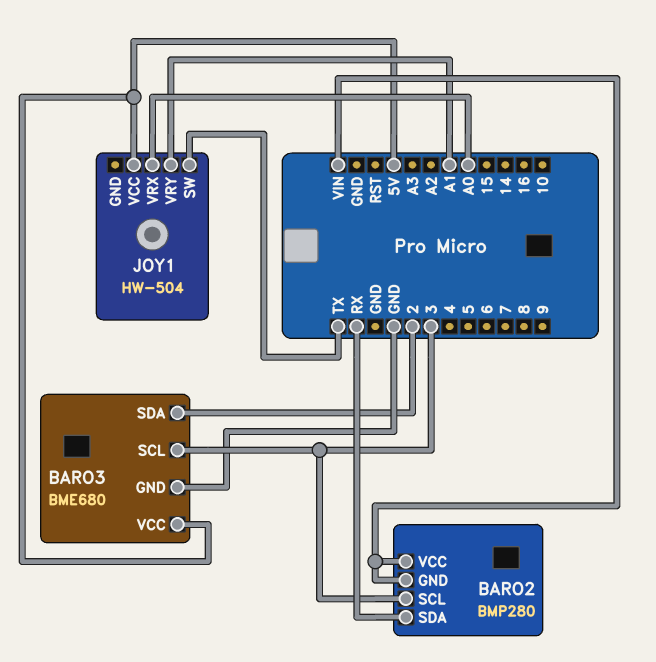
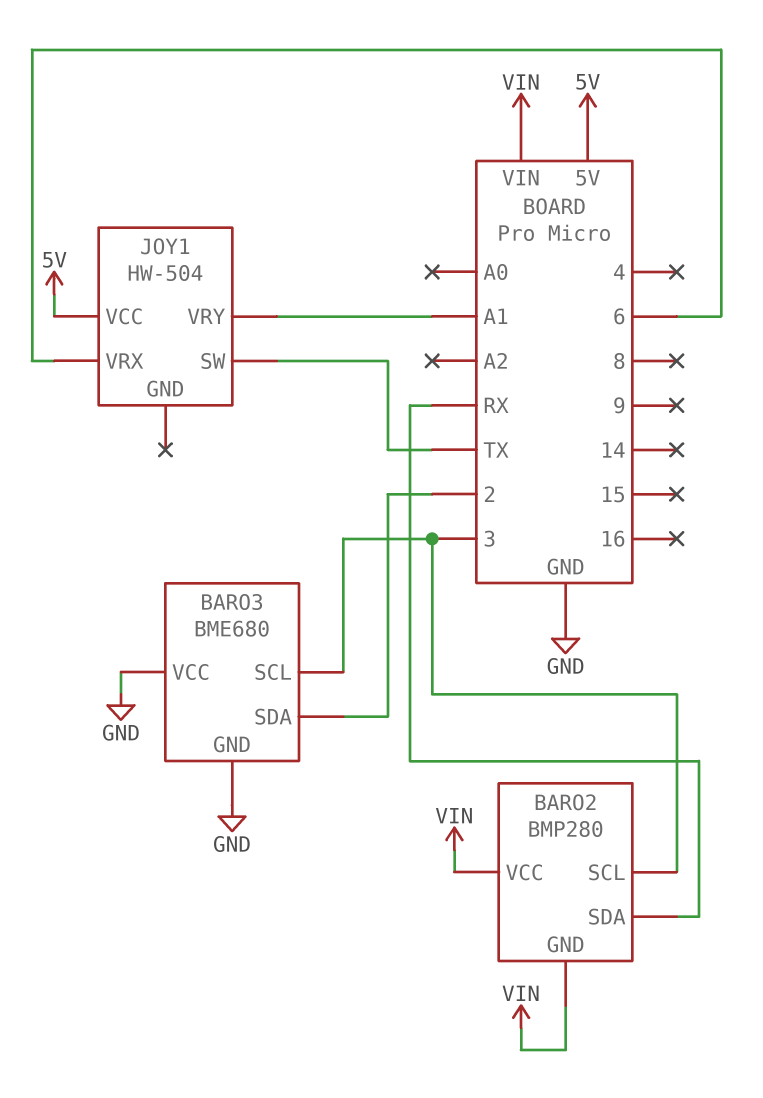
BARO3 pin VCC: 5V -> GND
JOY1 pin VRX: A0 -> 6

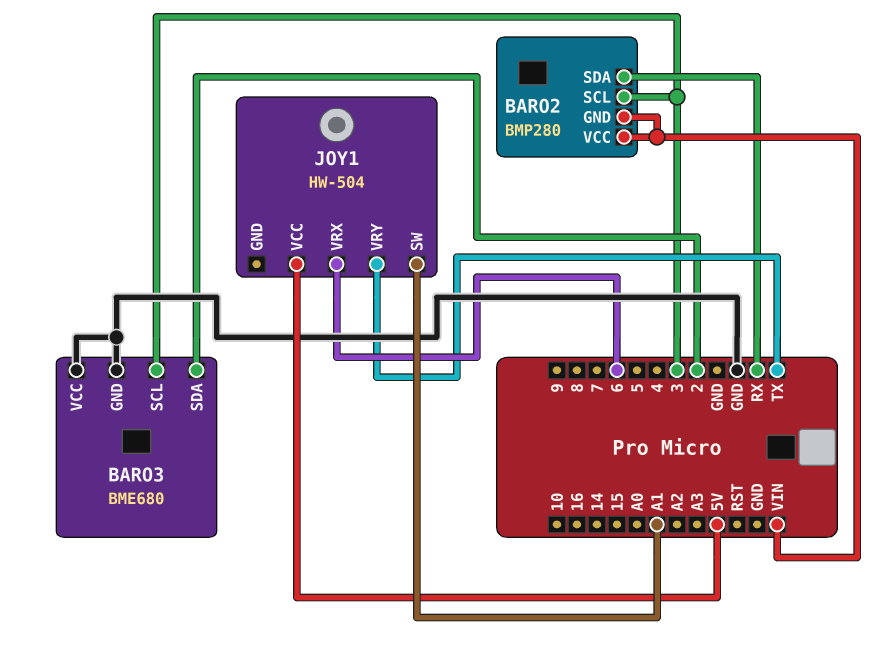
JOY1 pin SW: TX -> A1
JOY1 pin VRY: A1 -> TX

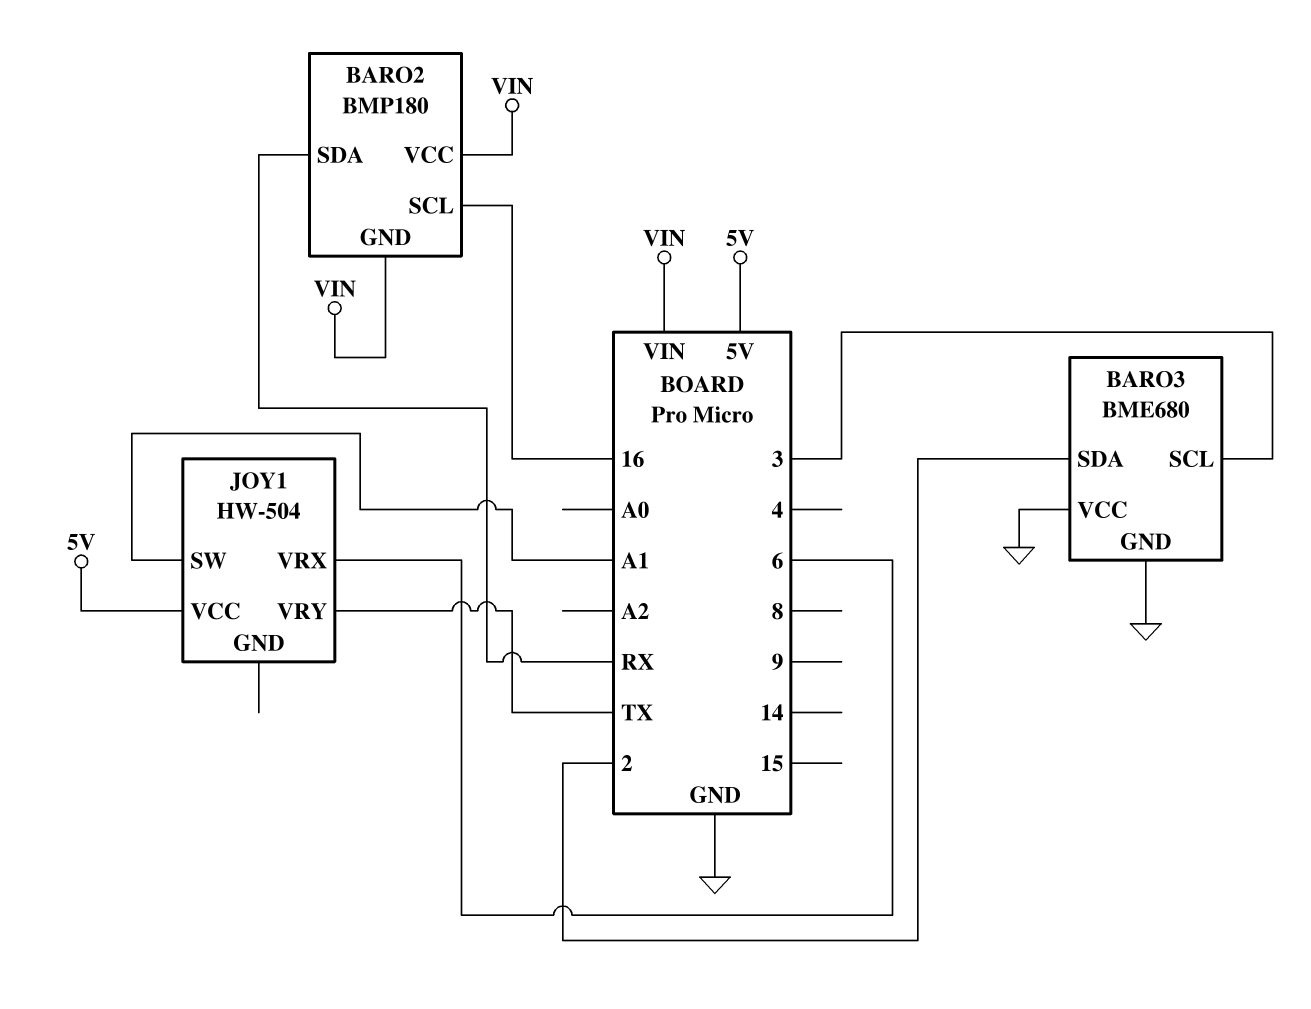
BARO2: BMP280 -> BMP180
BARO2 pin SCL: 3 -> 16

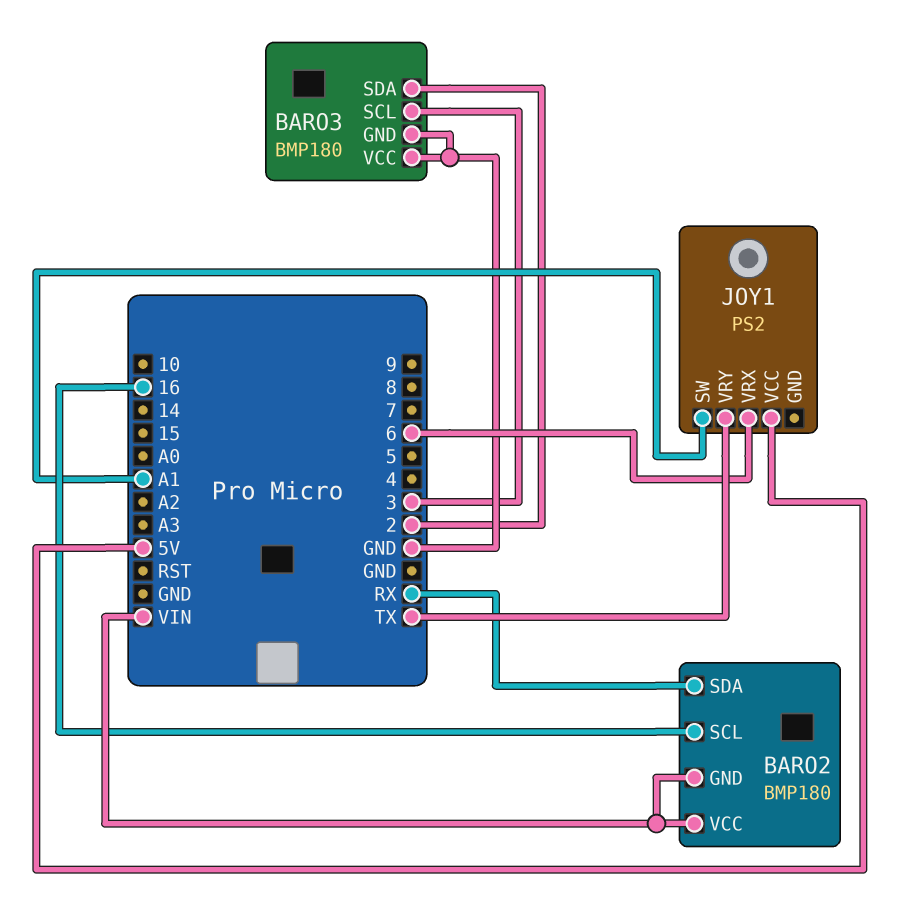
BARO3: BME680 -> BMP180
JOY1: HW-504 -> PS2

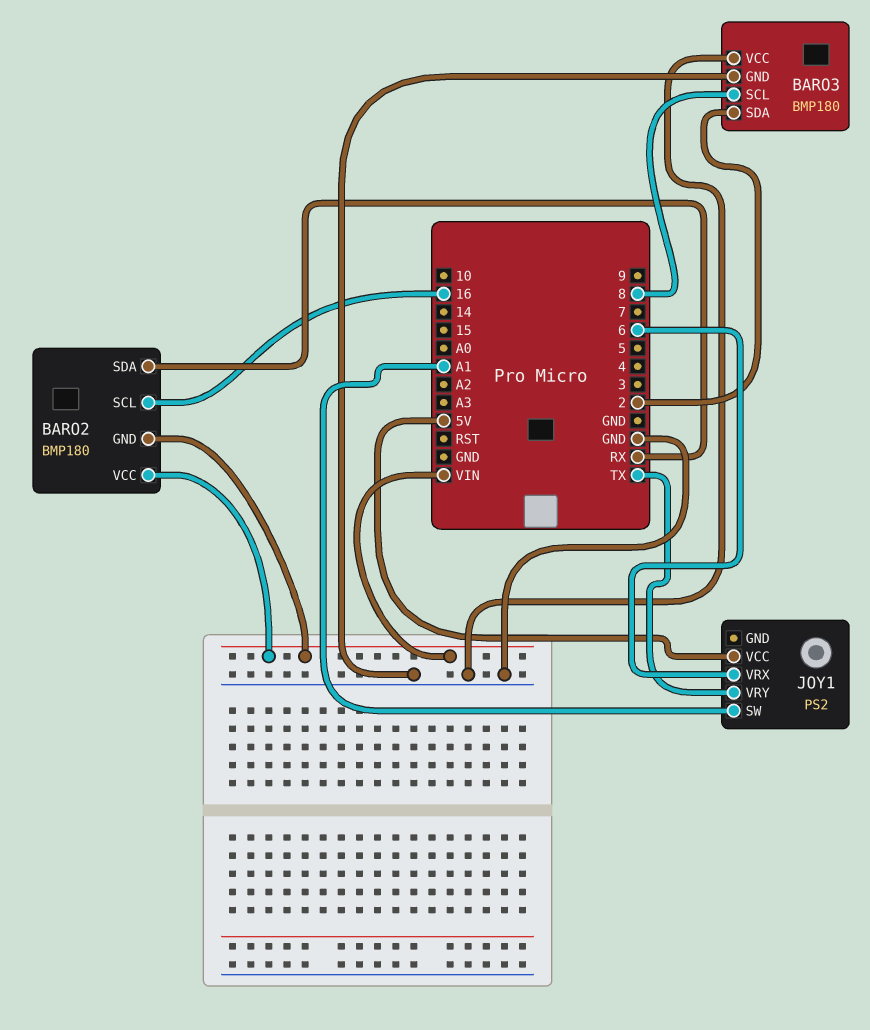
BARO3 pin SCL: 3 -> 8

